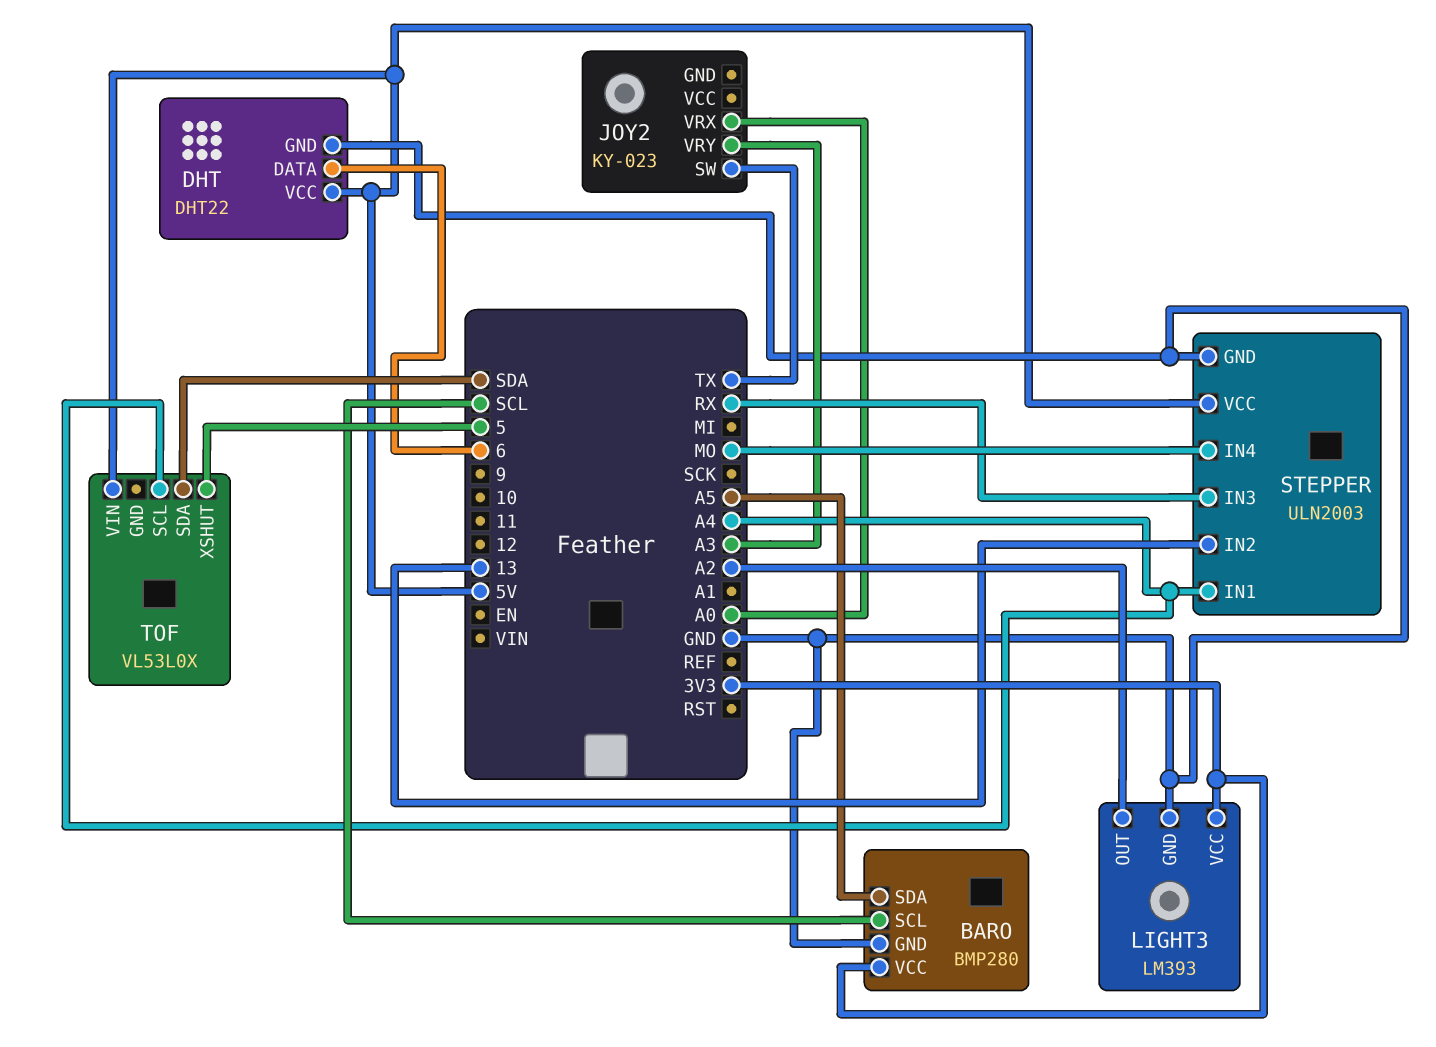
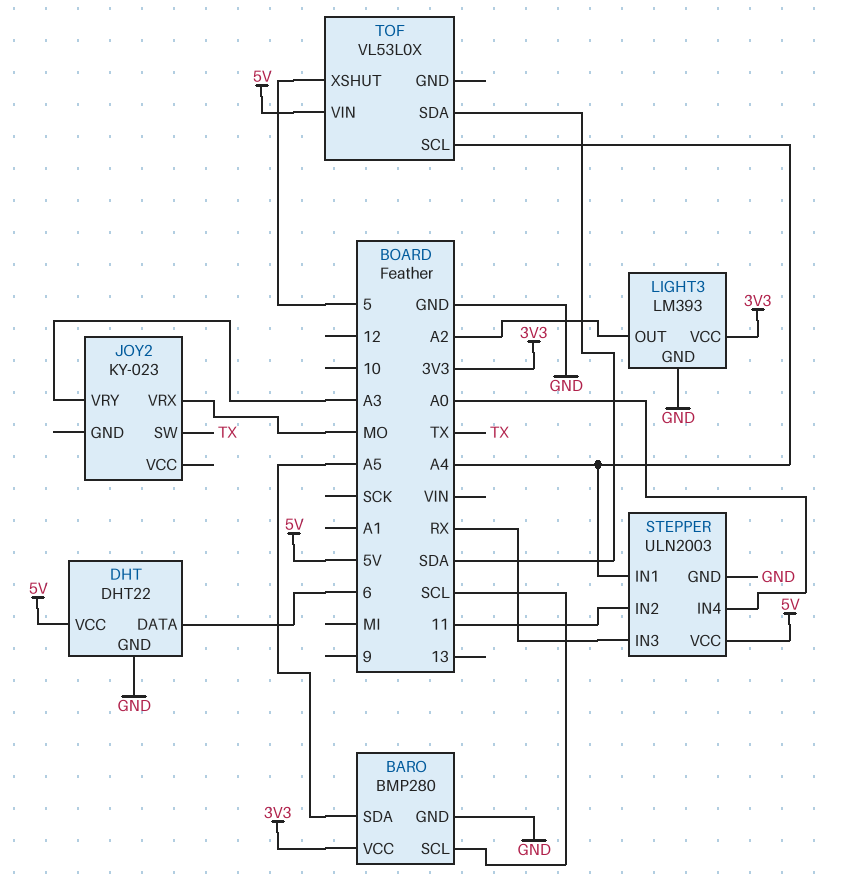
JOY2 pin VRX: A0 -> MO
STEPPER pin IN2: 13 -> 11
STEPPER pin IN4: MO -> A0

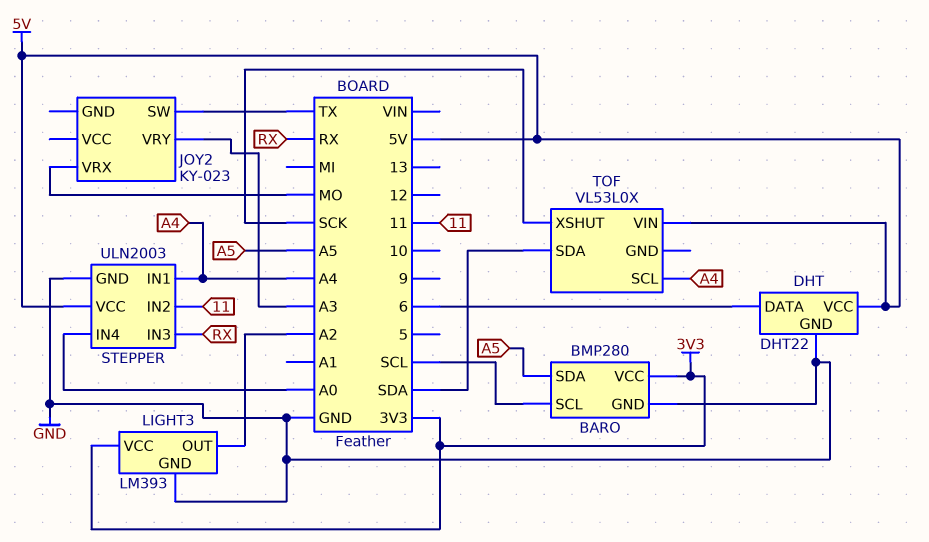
TOF pin XSHUT: 5 -> SCK

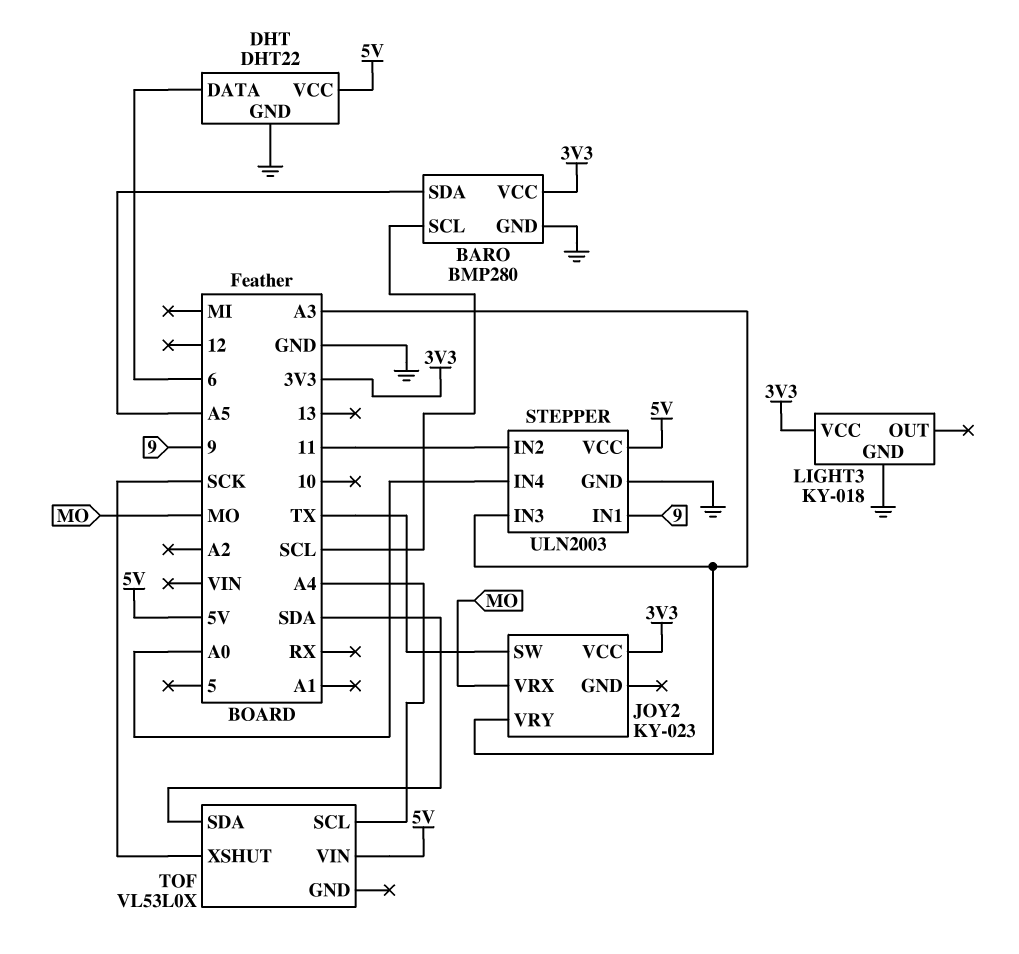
JOY2 pin VCC: none -> 3V3
LIGHT3: LM393 -> KY-018
LIGHT3 pin OUT: A2 -> none
STEPPER pin IN1: A4 -> 9
STEPPER pin IN3: RX -> A3

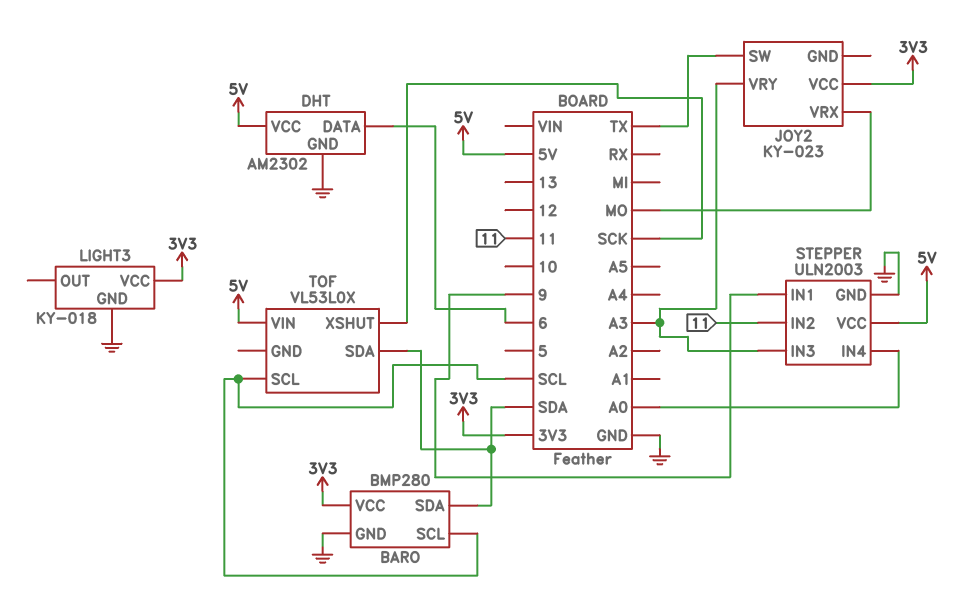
BARO pin SDA: A5 -> SDA
DHT: DHT22 -> AM2302
TOF pin SCL: A4 -> SCL

